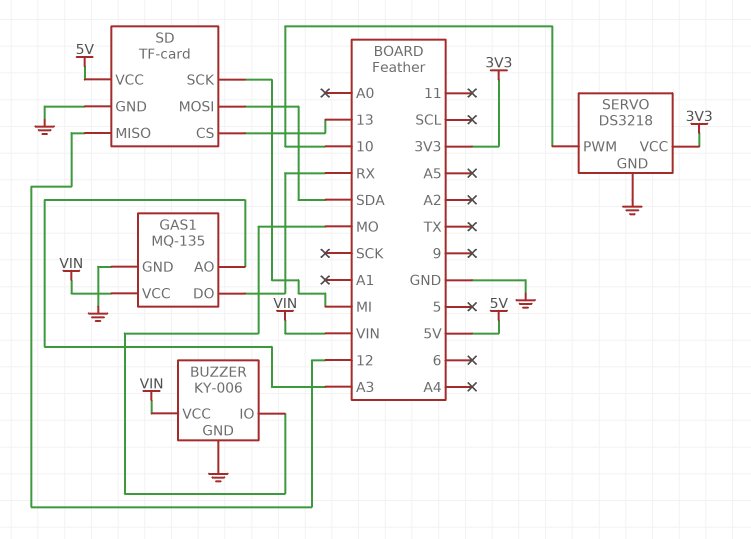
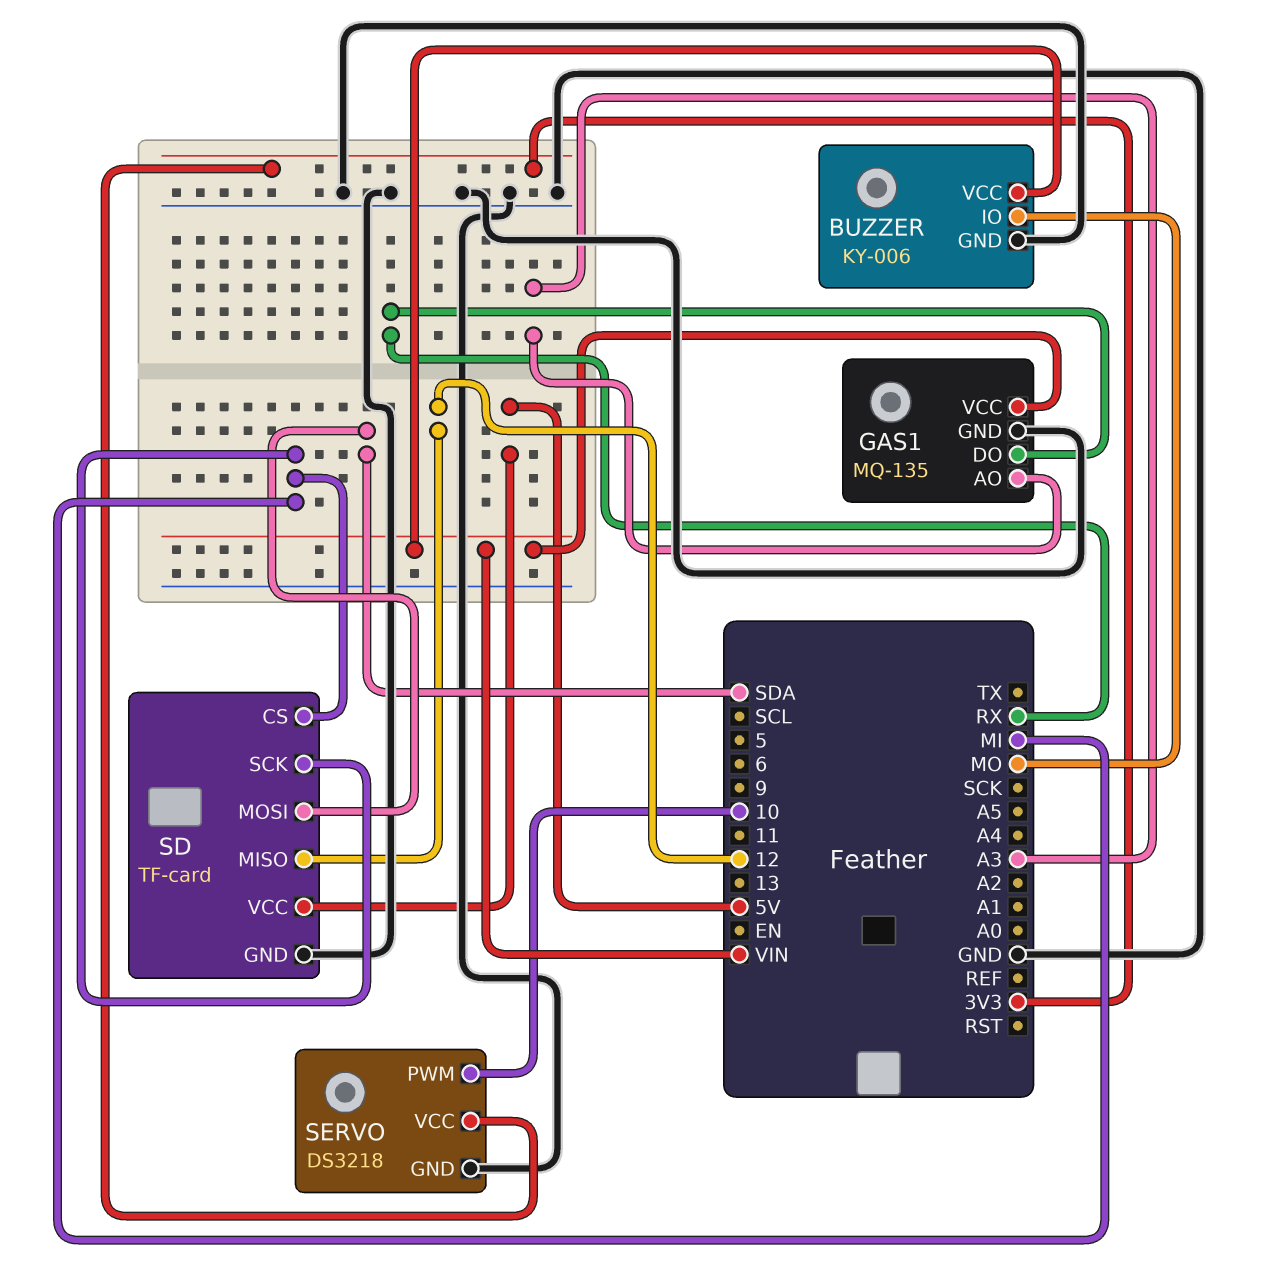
SD pin CS: 13 -> MI

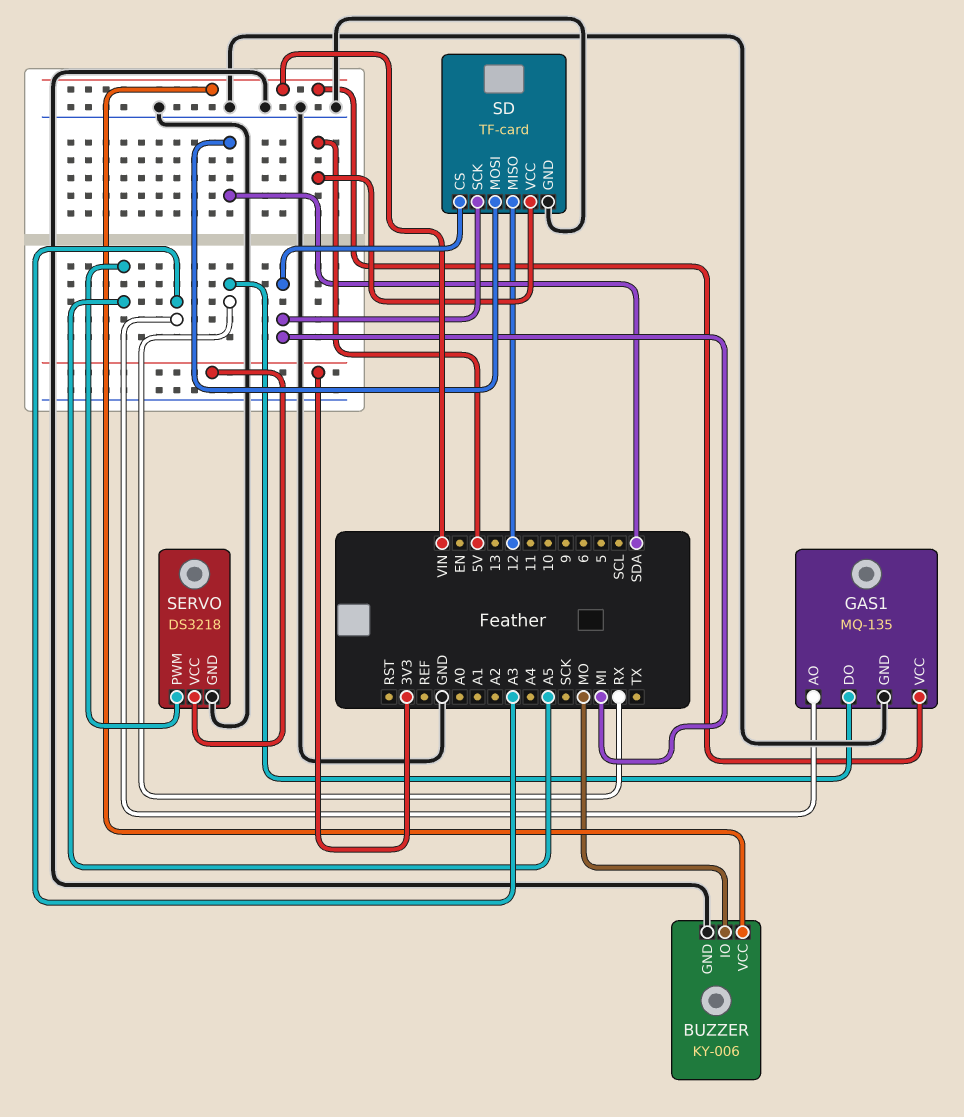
SERVO pin PWM: 10 -> A5

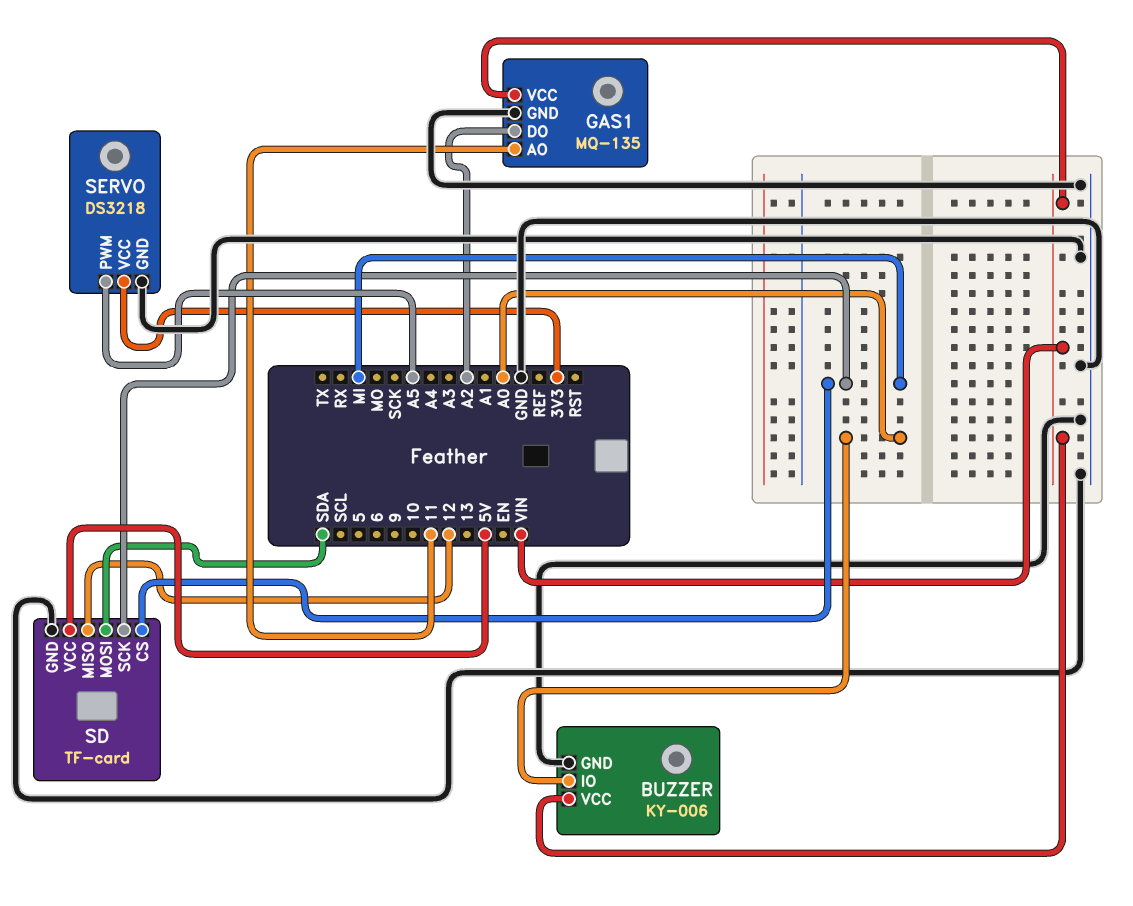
BUZZER pin IO: MO -> A0
GAS1 pin AO: A3 -> 11
GAS1 pin DO: RX -> A2

